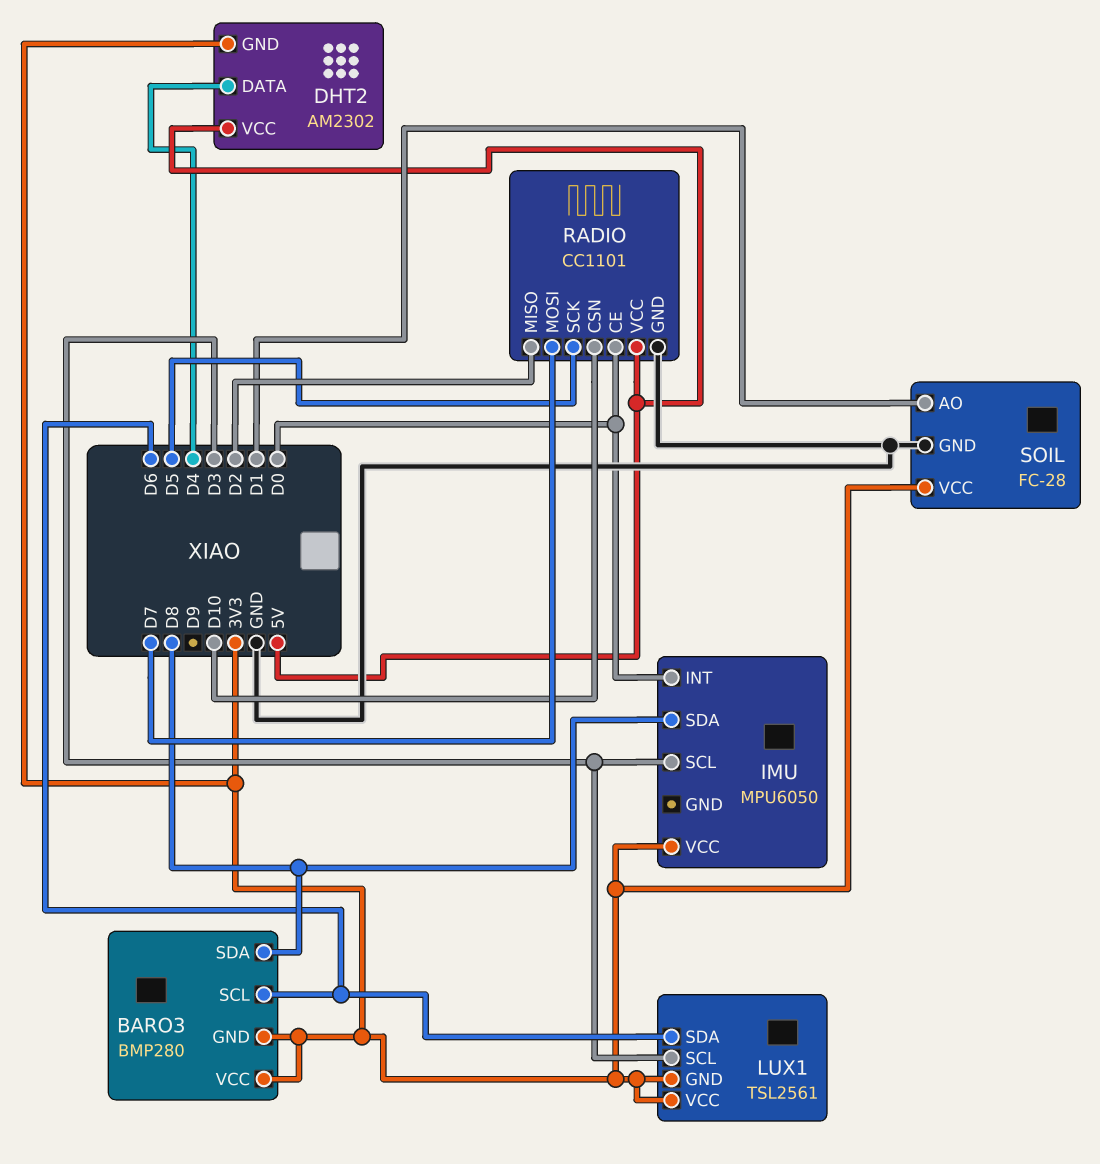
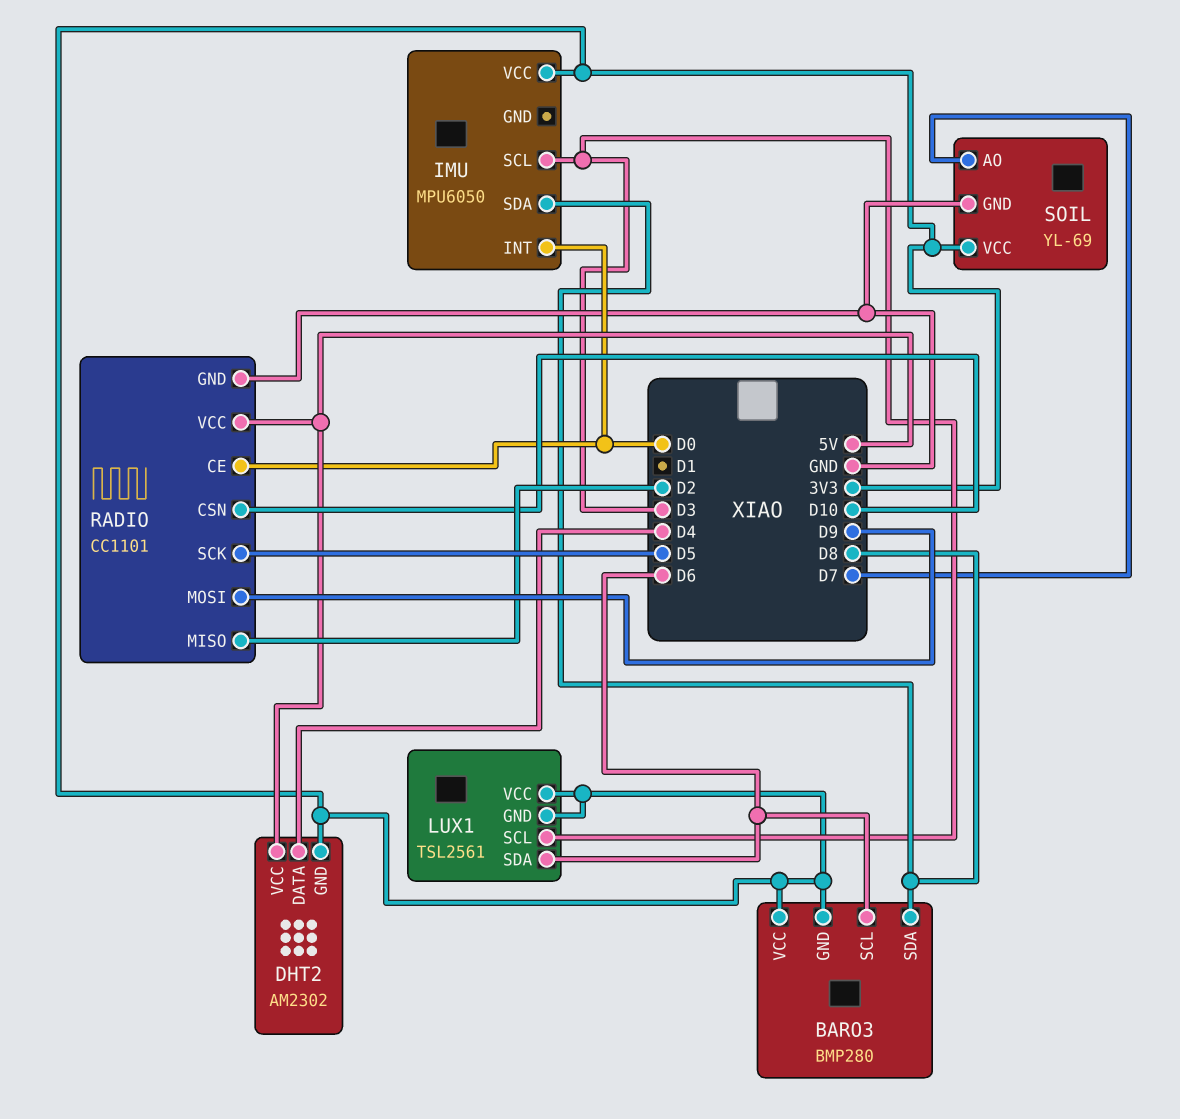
RADIO pin MOSI: D7 -> D9
SOIL: FC-28 -> YL-69
SOIL pin AO: D1 -> D7

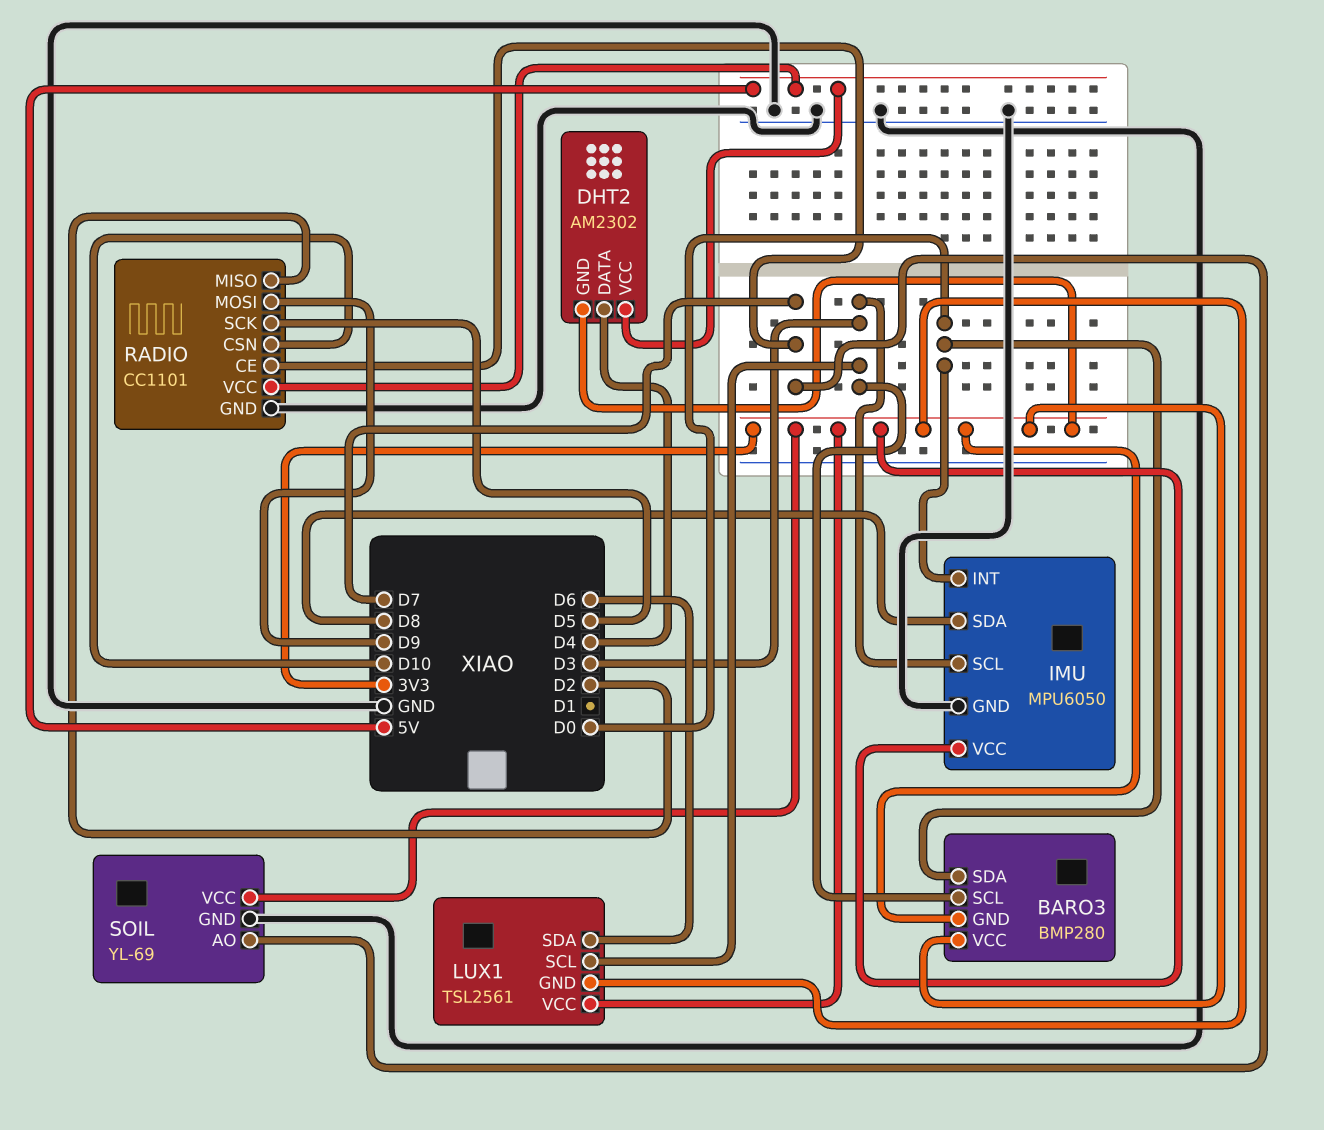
BARO3 pin SCL: D6 -> D3
BARO3 pin SDA: D8 -> D0
IMU pin GND: none -> GND
RADIO pin CE: D0 -> D7

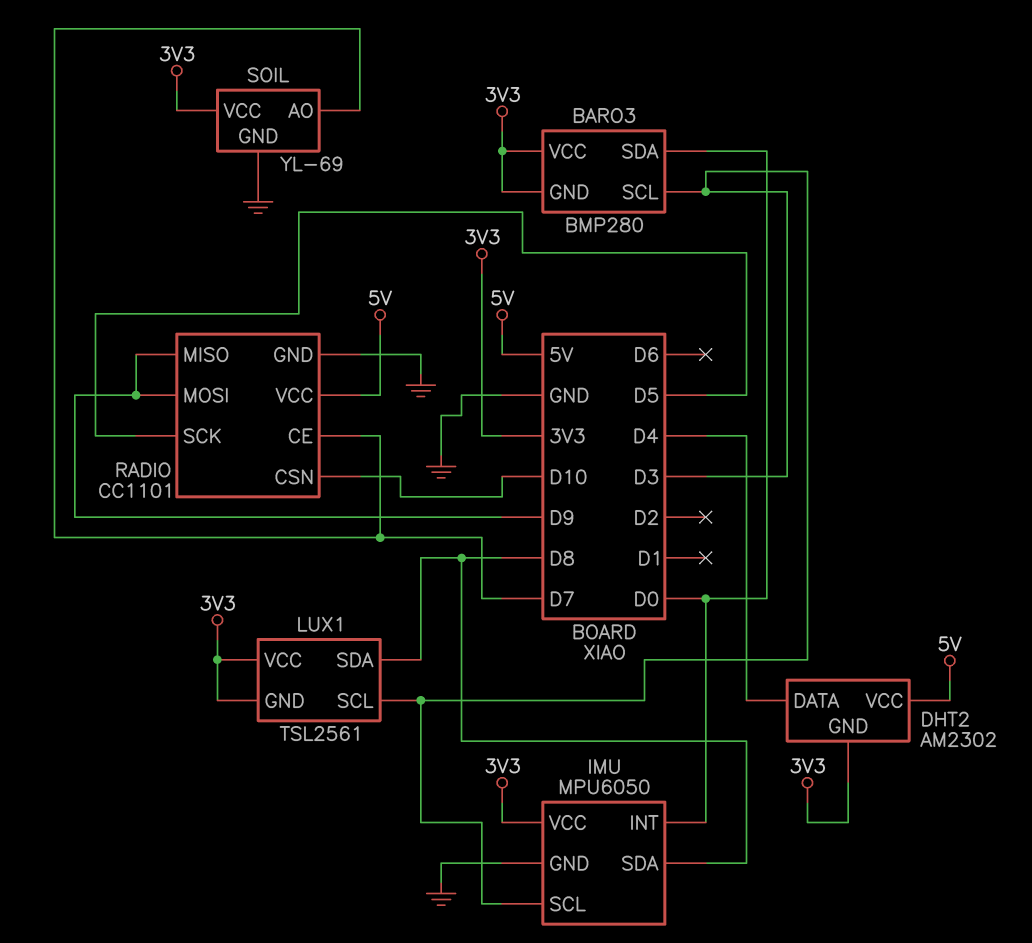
LUX1 pin SDA: D6 -> D8
RADIO pin MISO: D2 -> D9

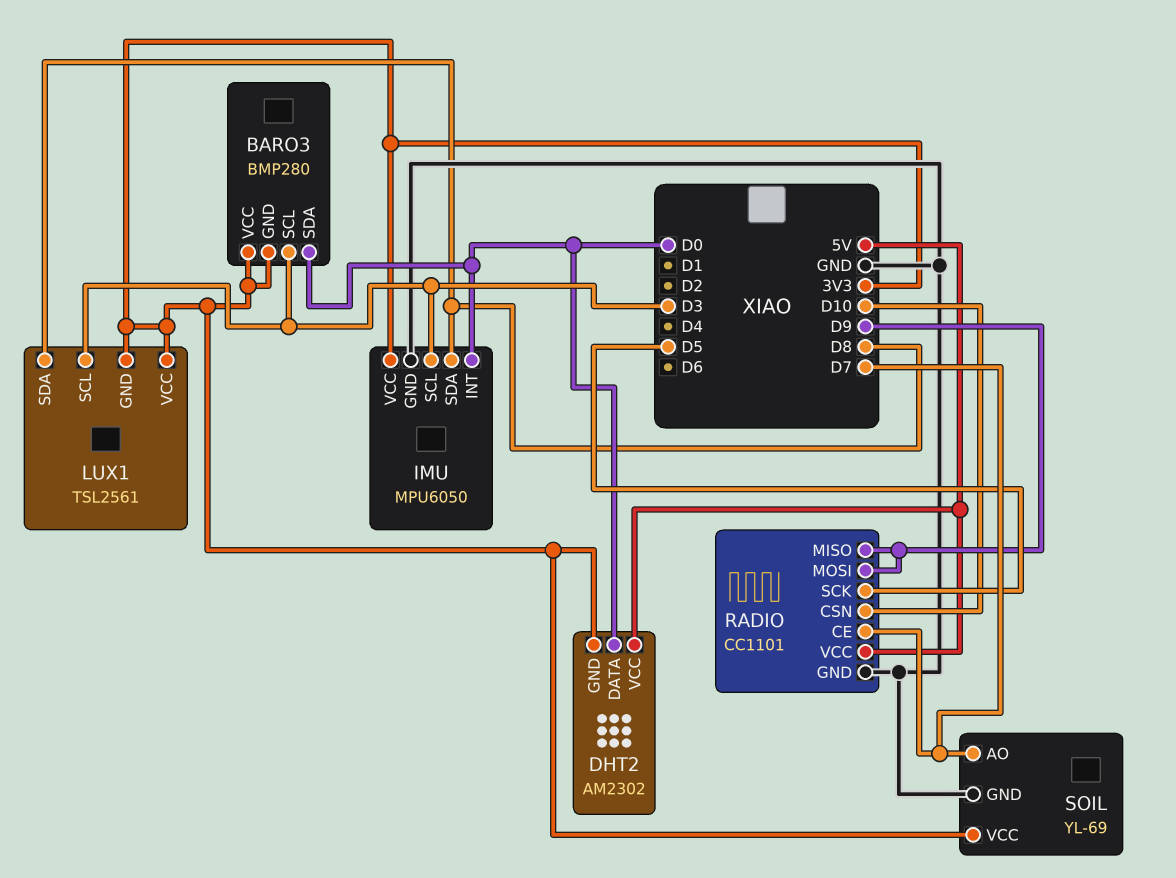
DHT2 pin DATA: D4 -> D0

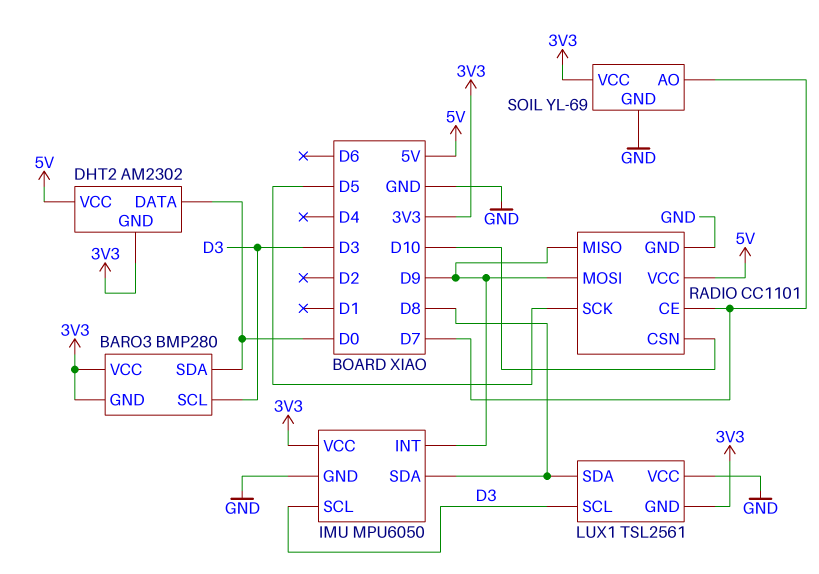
IMU pin INT: D0 -> D9
LUX1 pin VCC: 3V3 -> GND

